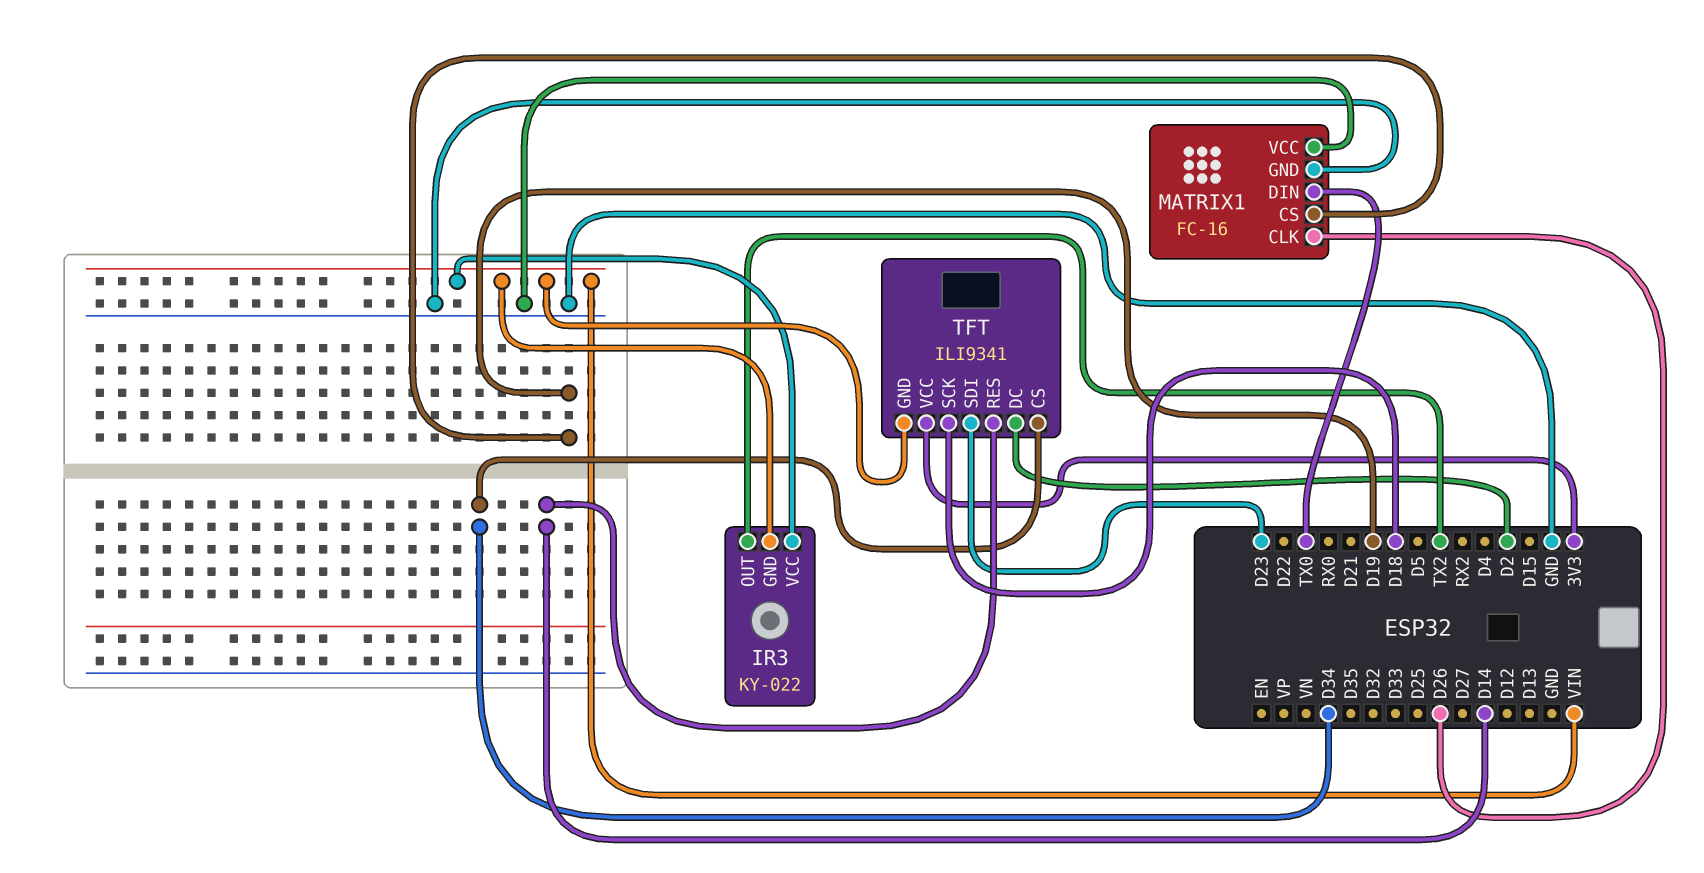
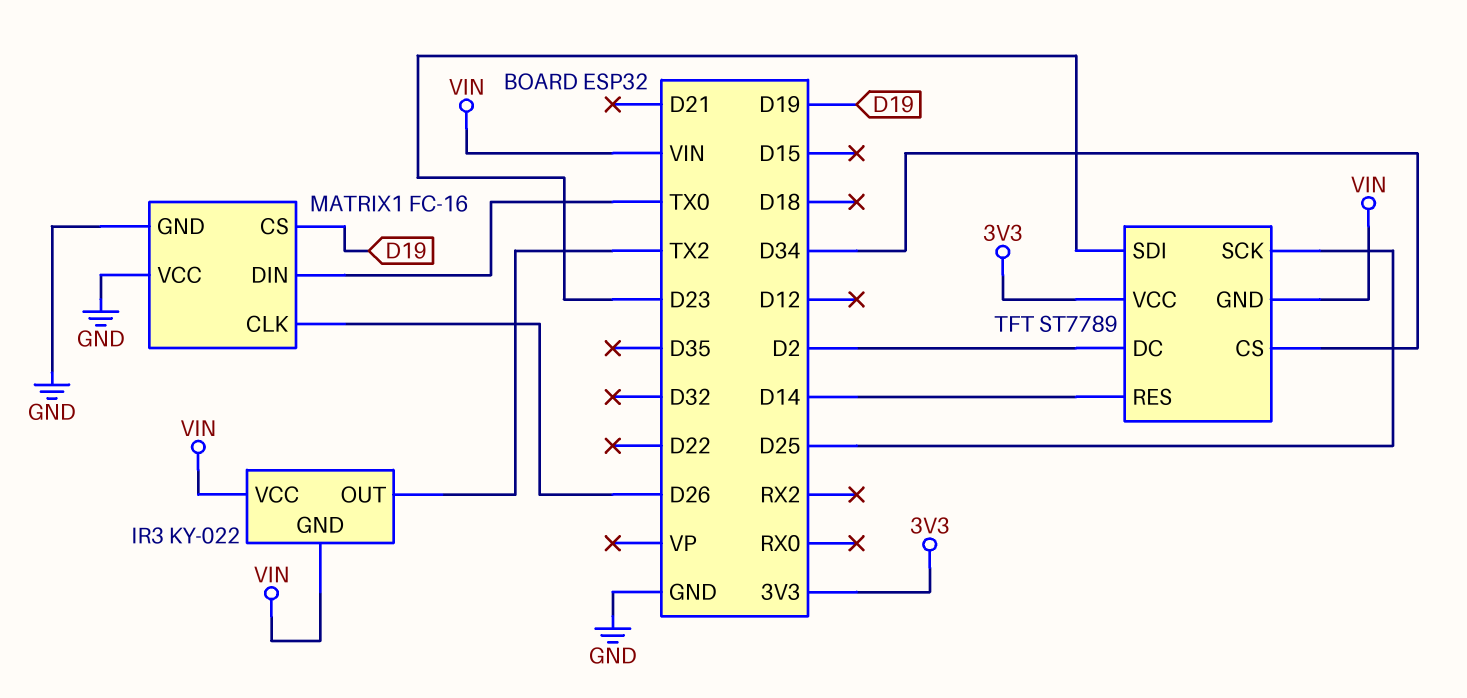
TFT: ILI9341 -> ST7789
TFT pin SCK: D18 -> D25

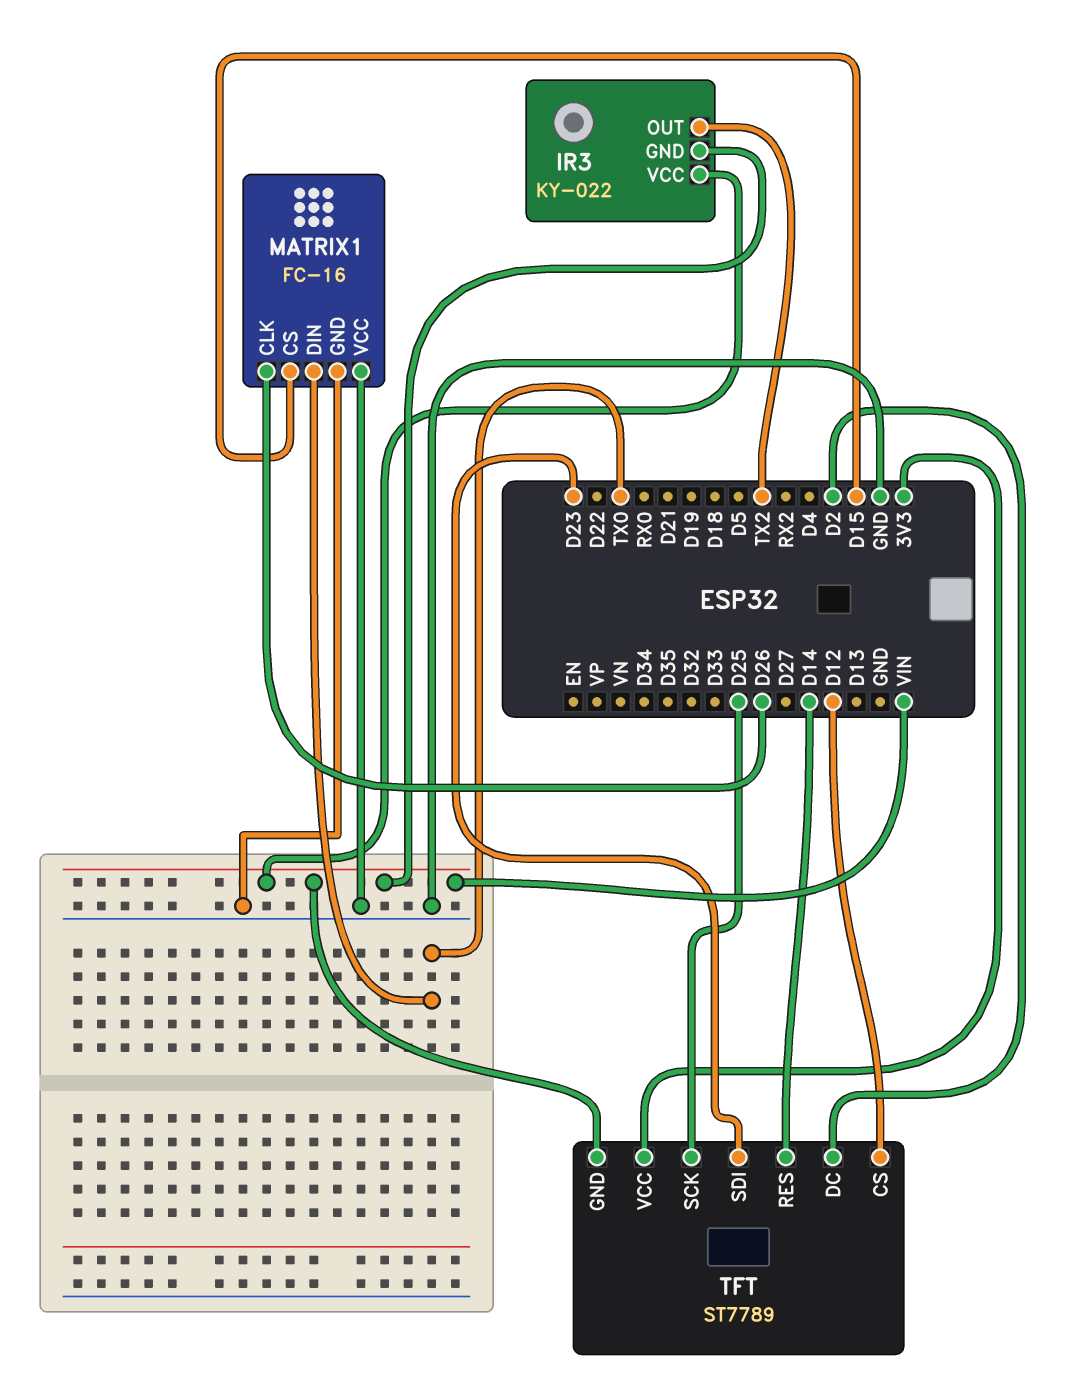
MATRIX1 pin CS: D19 -> D15
TFT pin CS: D34 -> D12

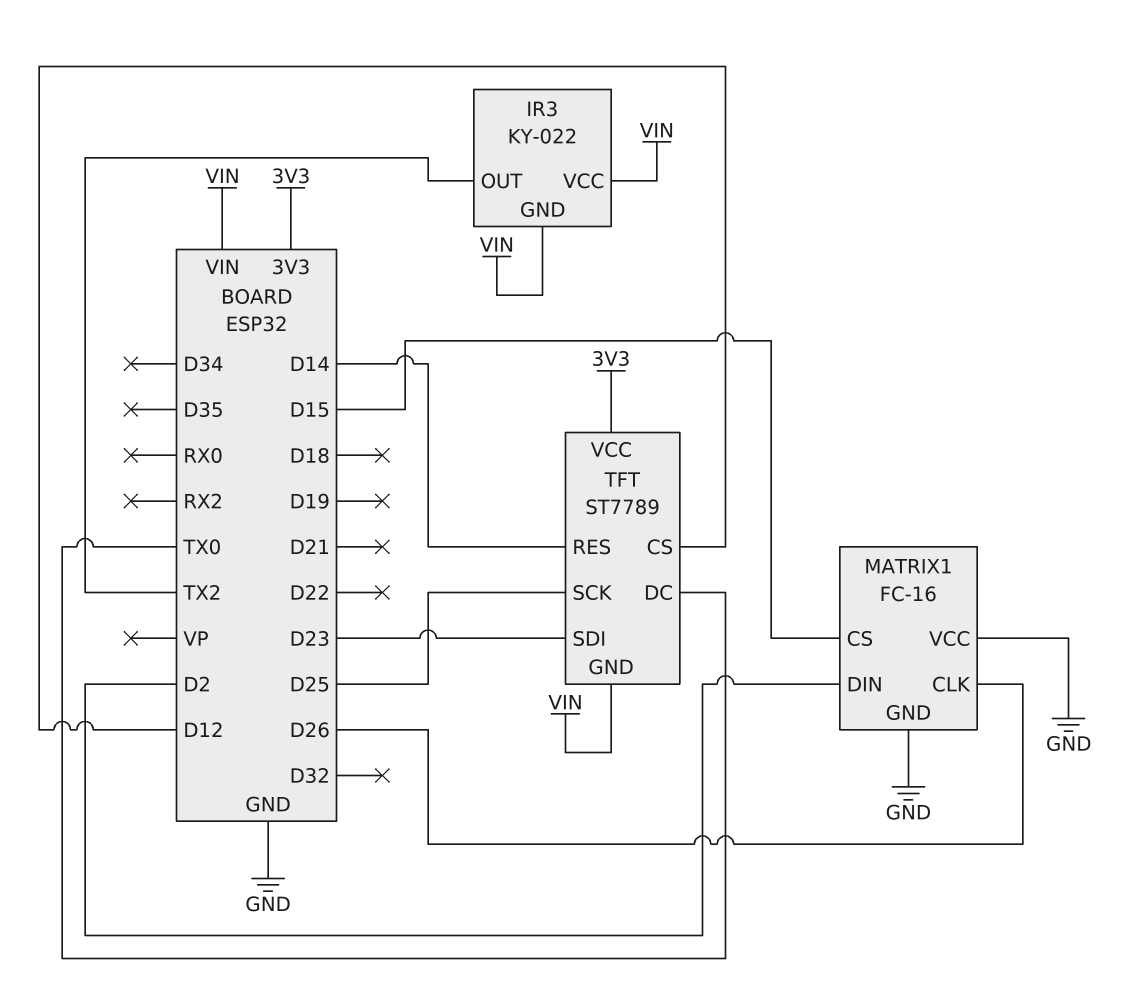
MATRIX1 pin DIN: TX0 -> D2
TFT pin DC: D2 -> TX0

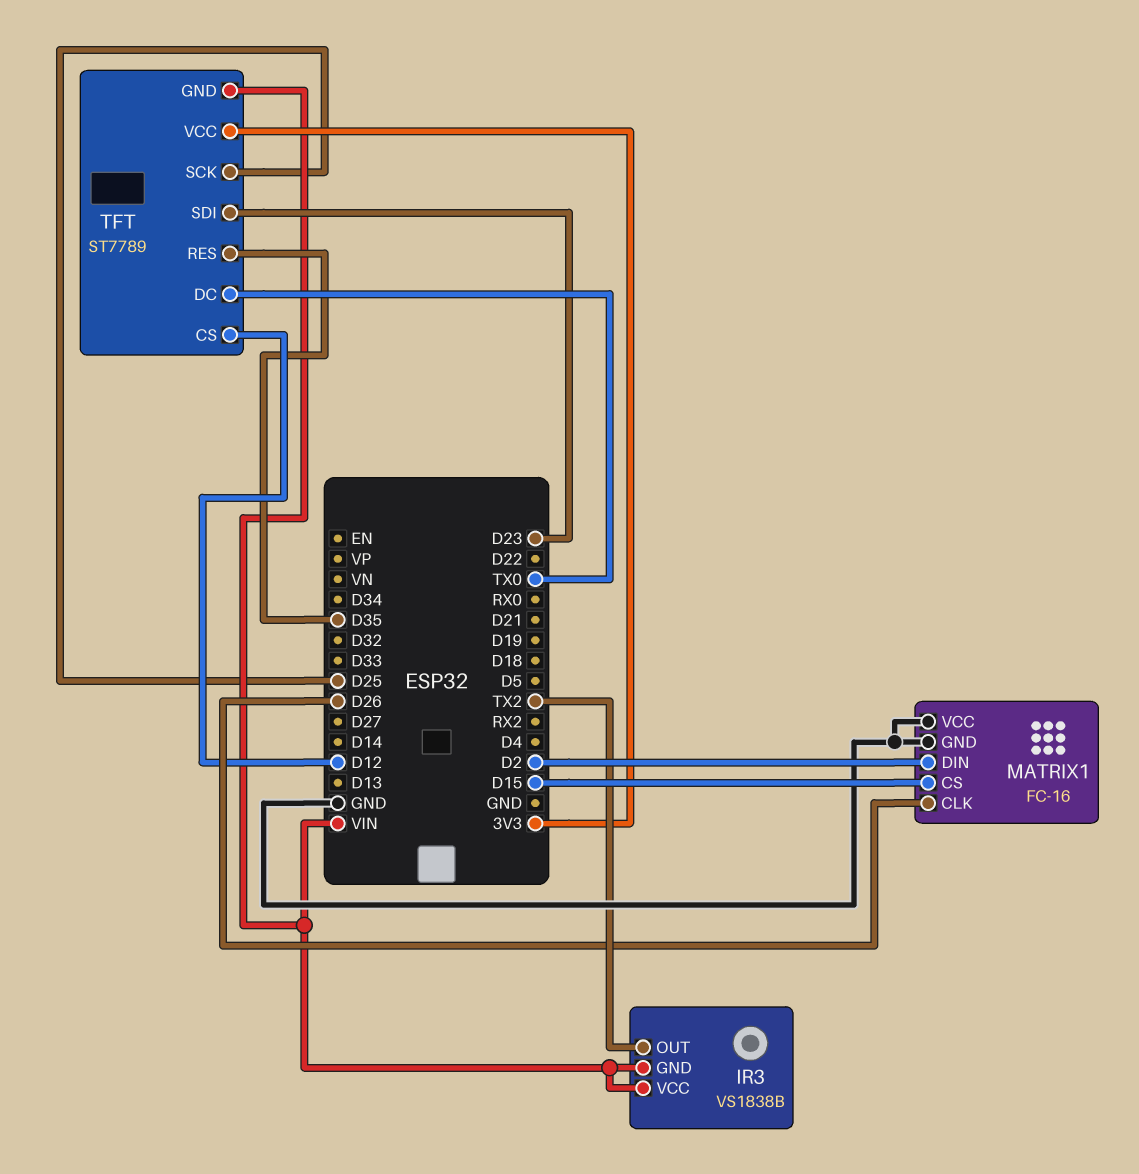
IR3: KY-022 -> VS1838B
TFT pin RES: D14 -> D35

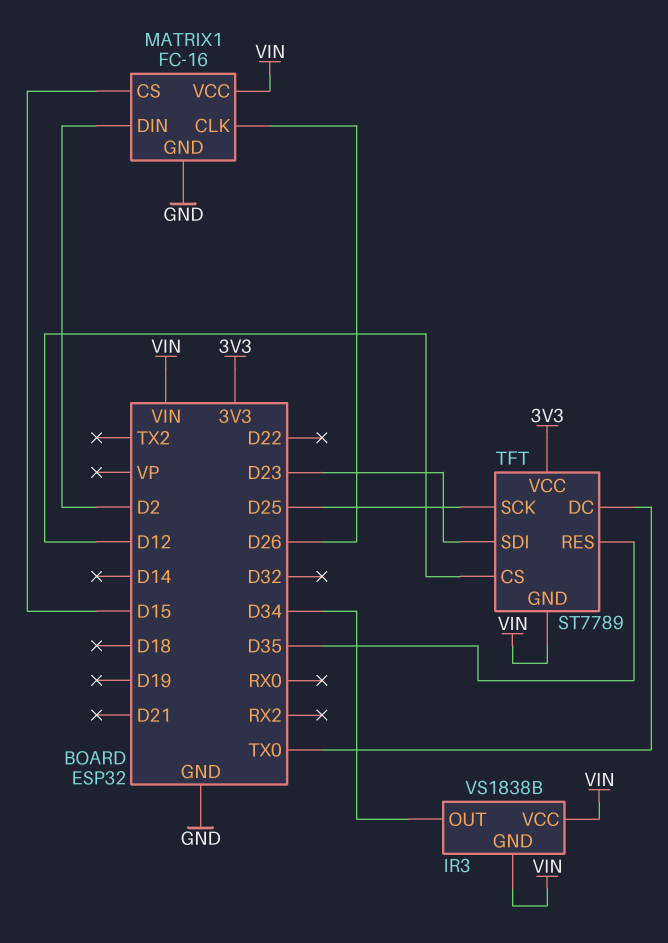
IR3 pin OUT: TX2 -> D34
MATRIX1 pin VCC: GND -> VIN

